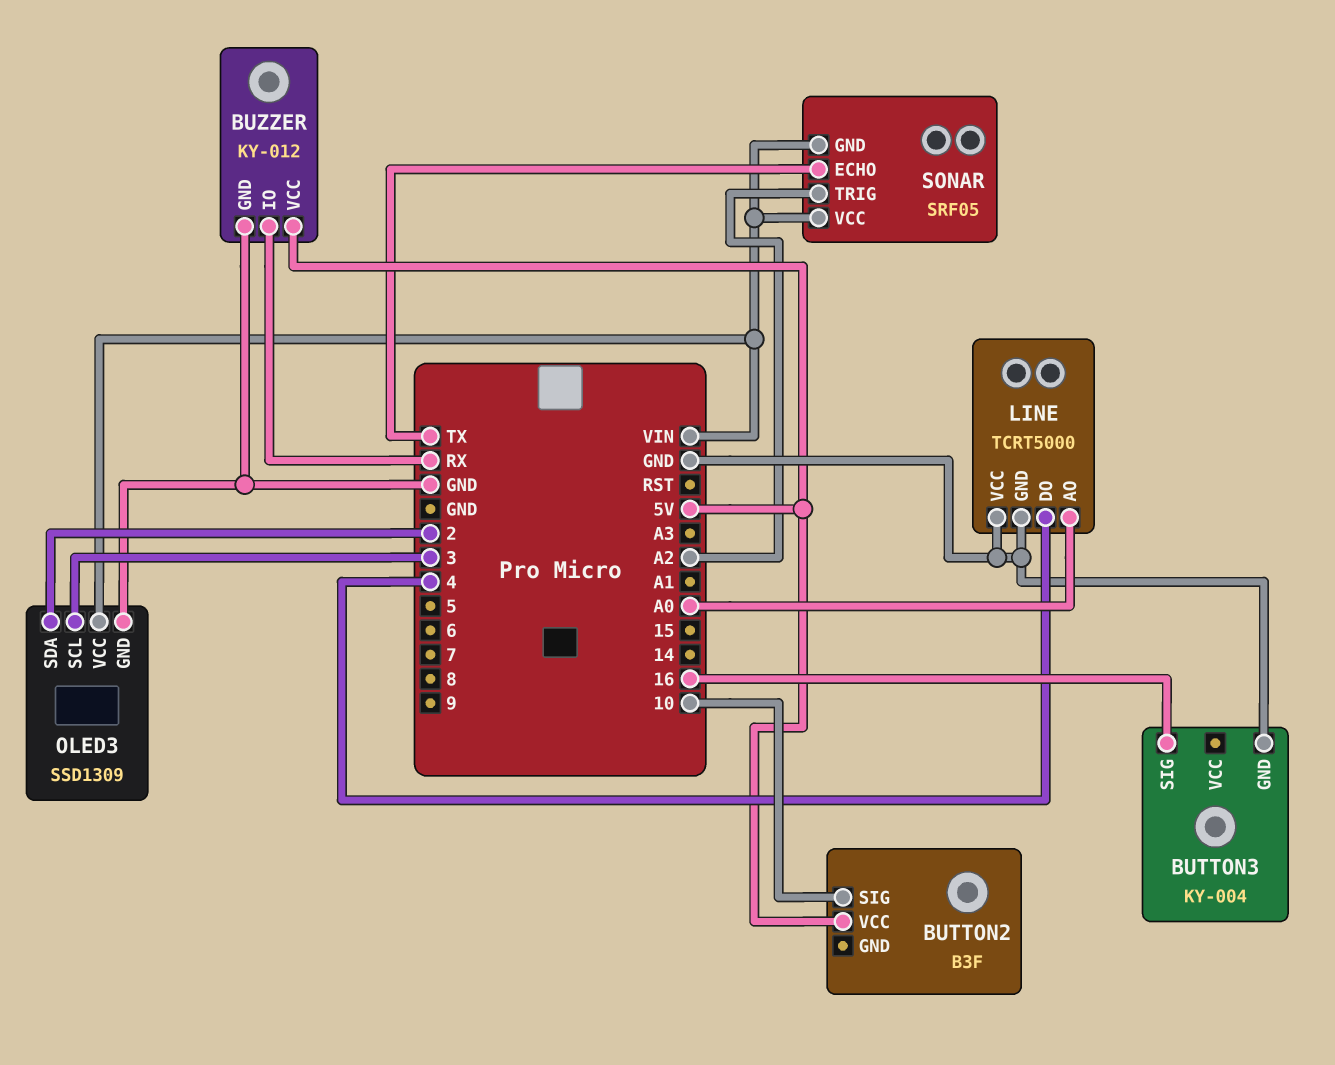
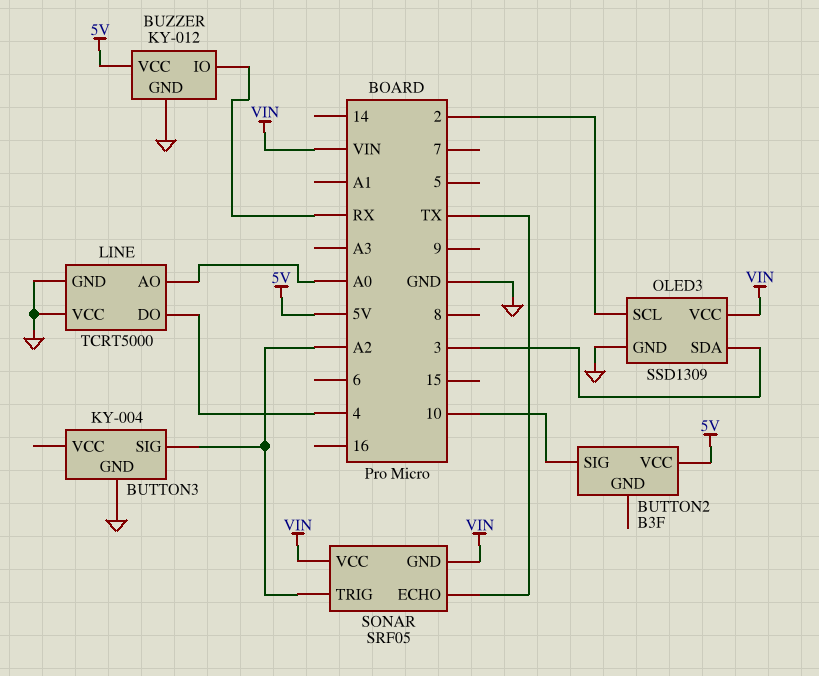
BUTTON3 pin SIG: 16 -> A2
OLED3 pin SCL: 3 -> 2
OLED3 pin SDA: 2 -> 3

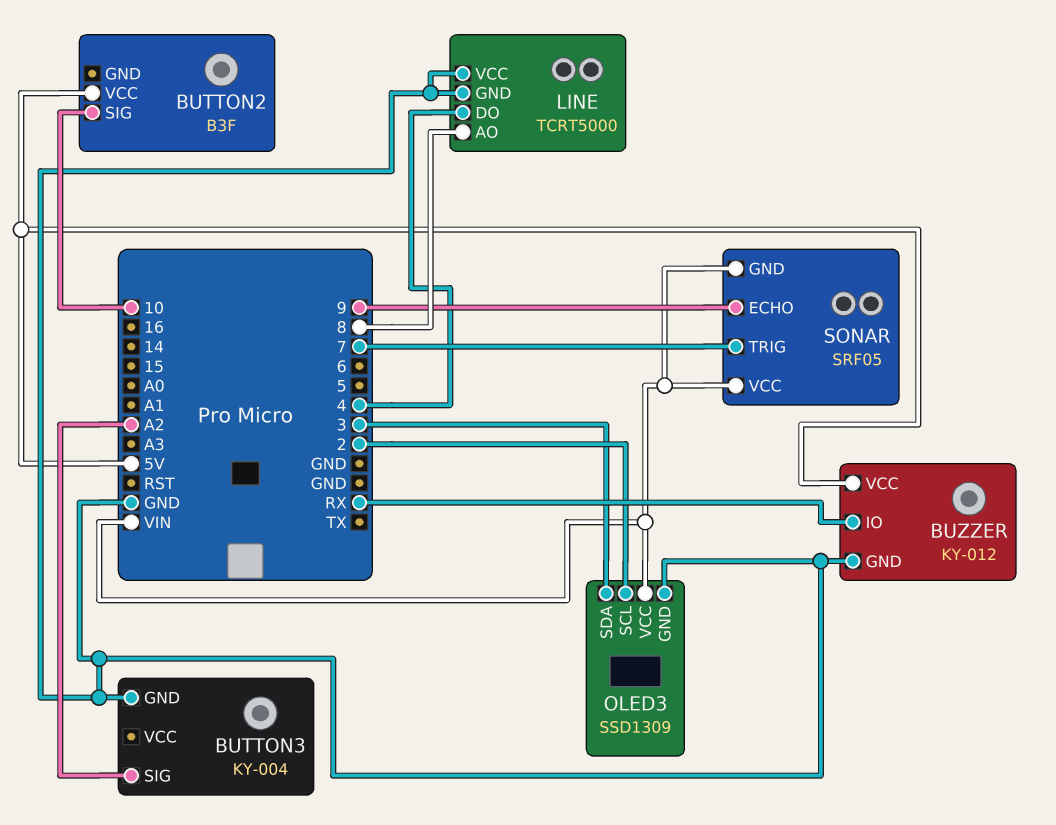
LINE pin AO: A0 -> 8
SONAR pin ECHO: TX -> 9
SONAR pin TRIG: A2 -> 7

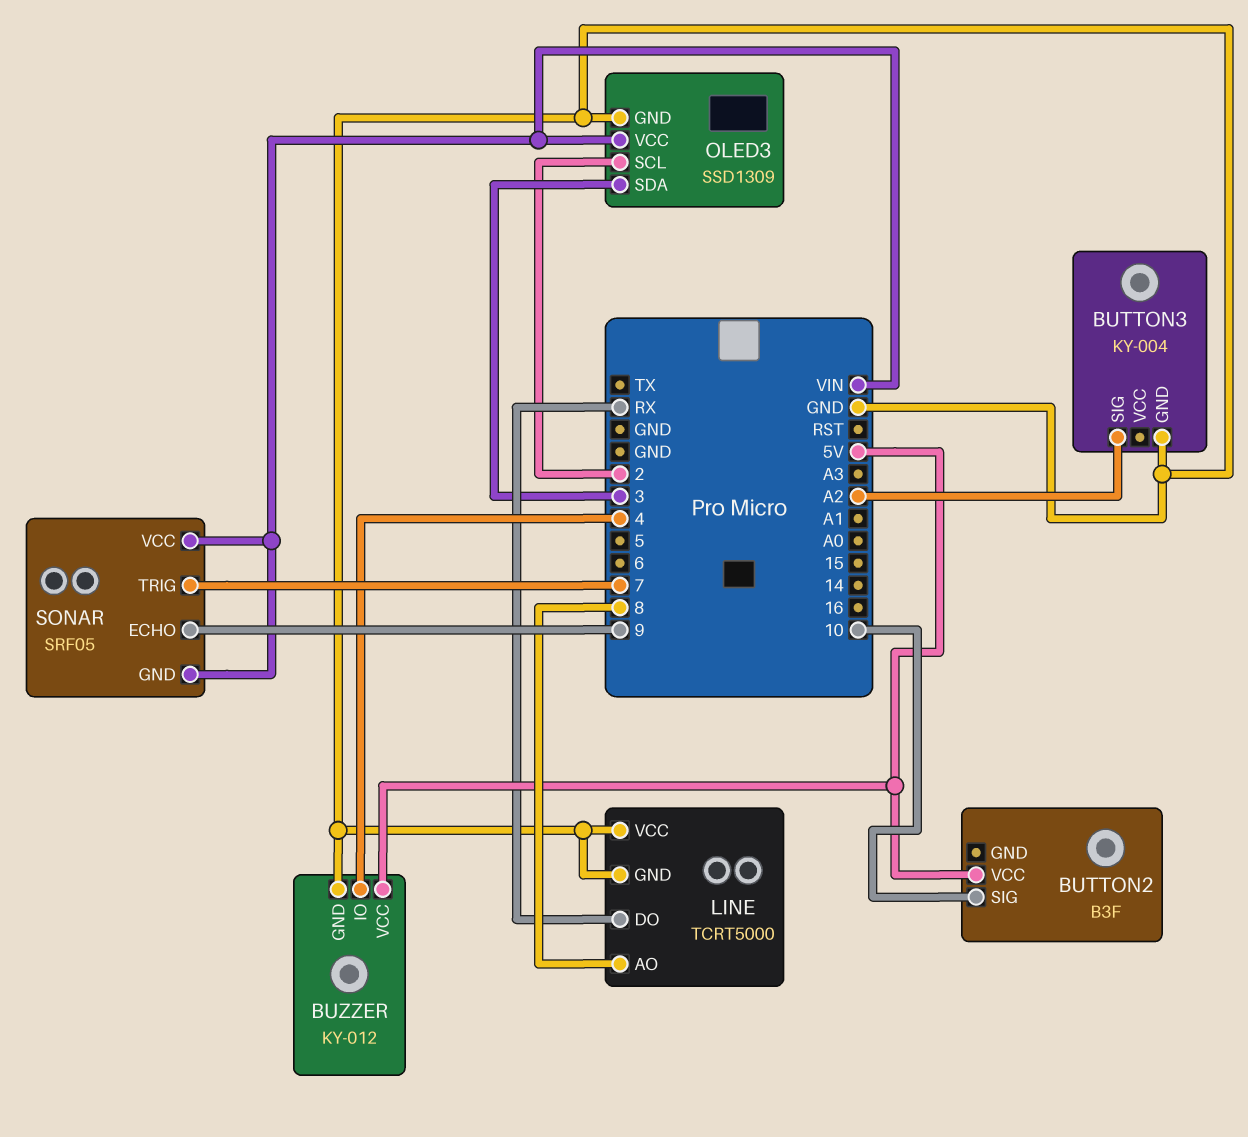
BUZZER pin IO: RX -> 4
LINE pin DO: 4 -> RX

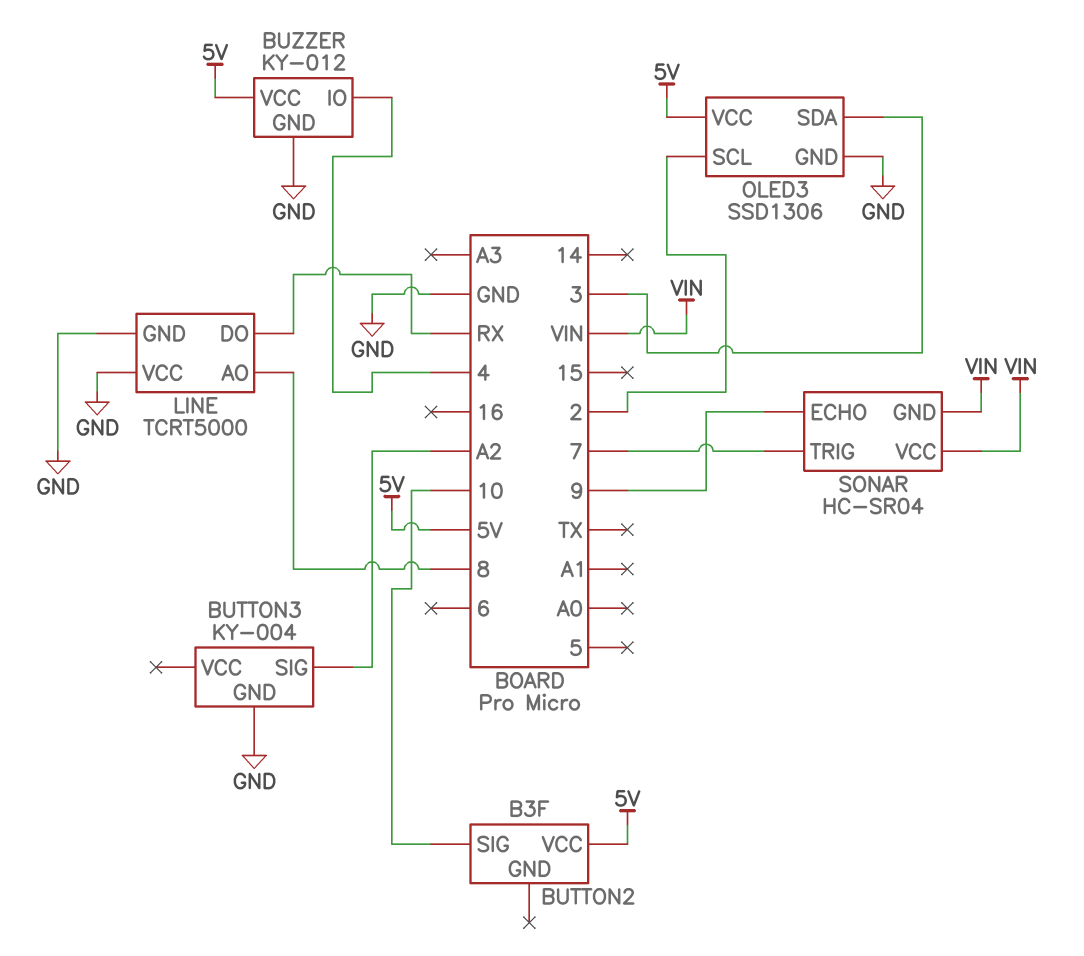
OLED3: SSD1309 -> SSD1306
OLED3 pin VCC: VIN -> 5V
SONAR: SRF05 -> HC-SR04

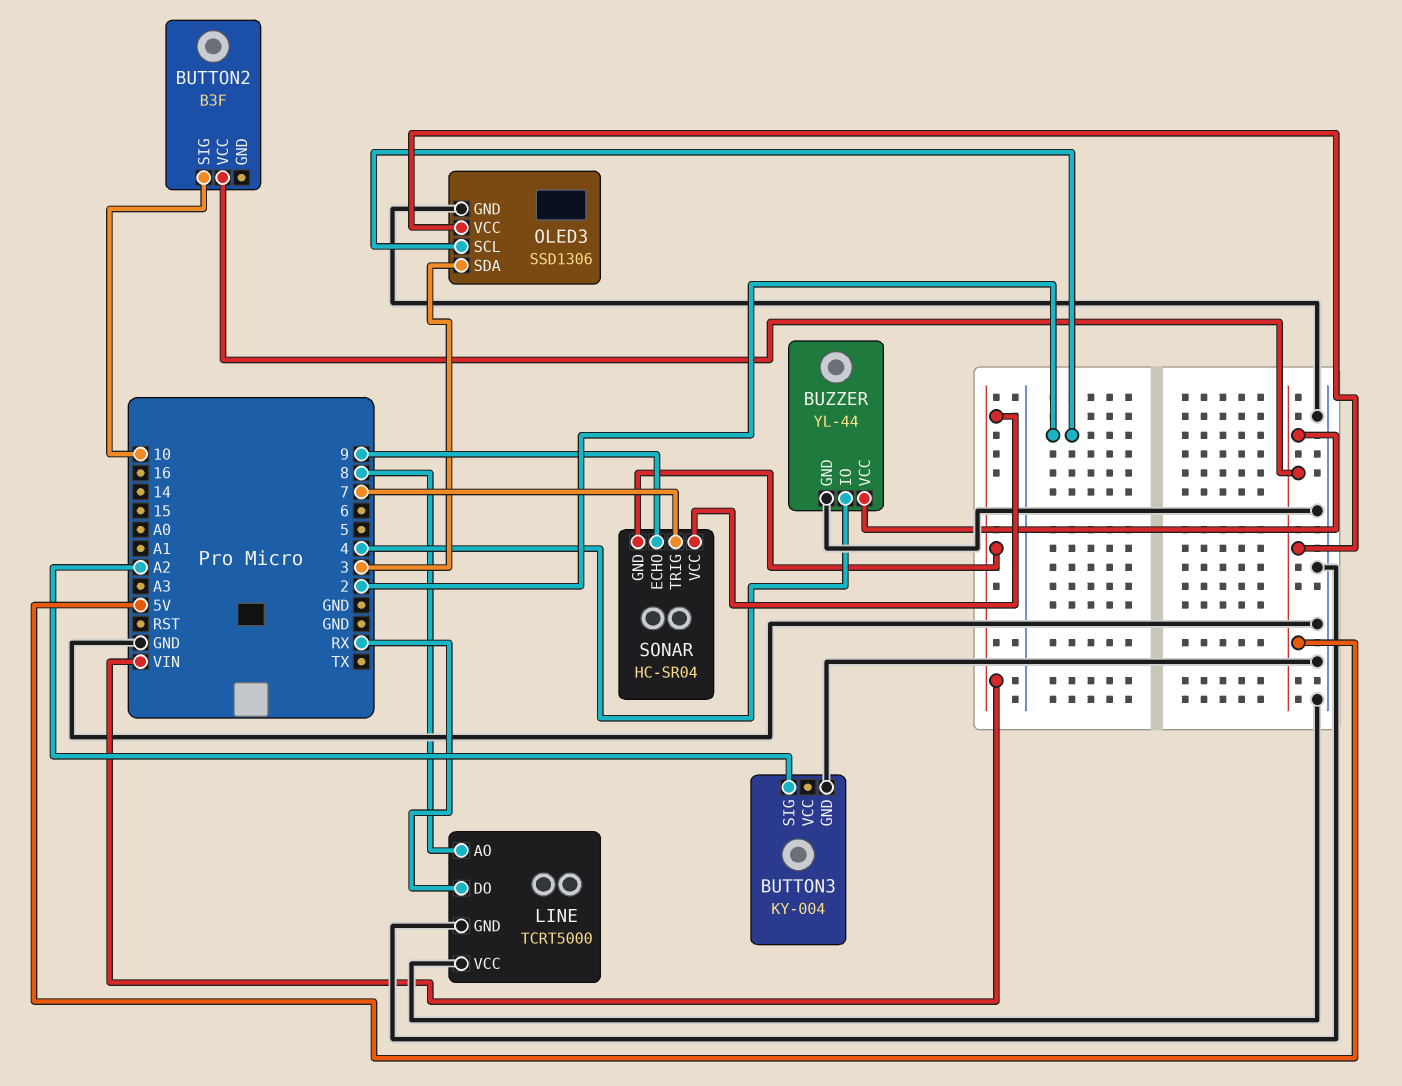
BUZZER: KY-012 -> YL-44

